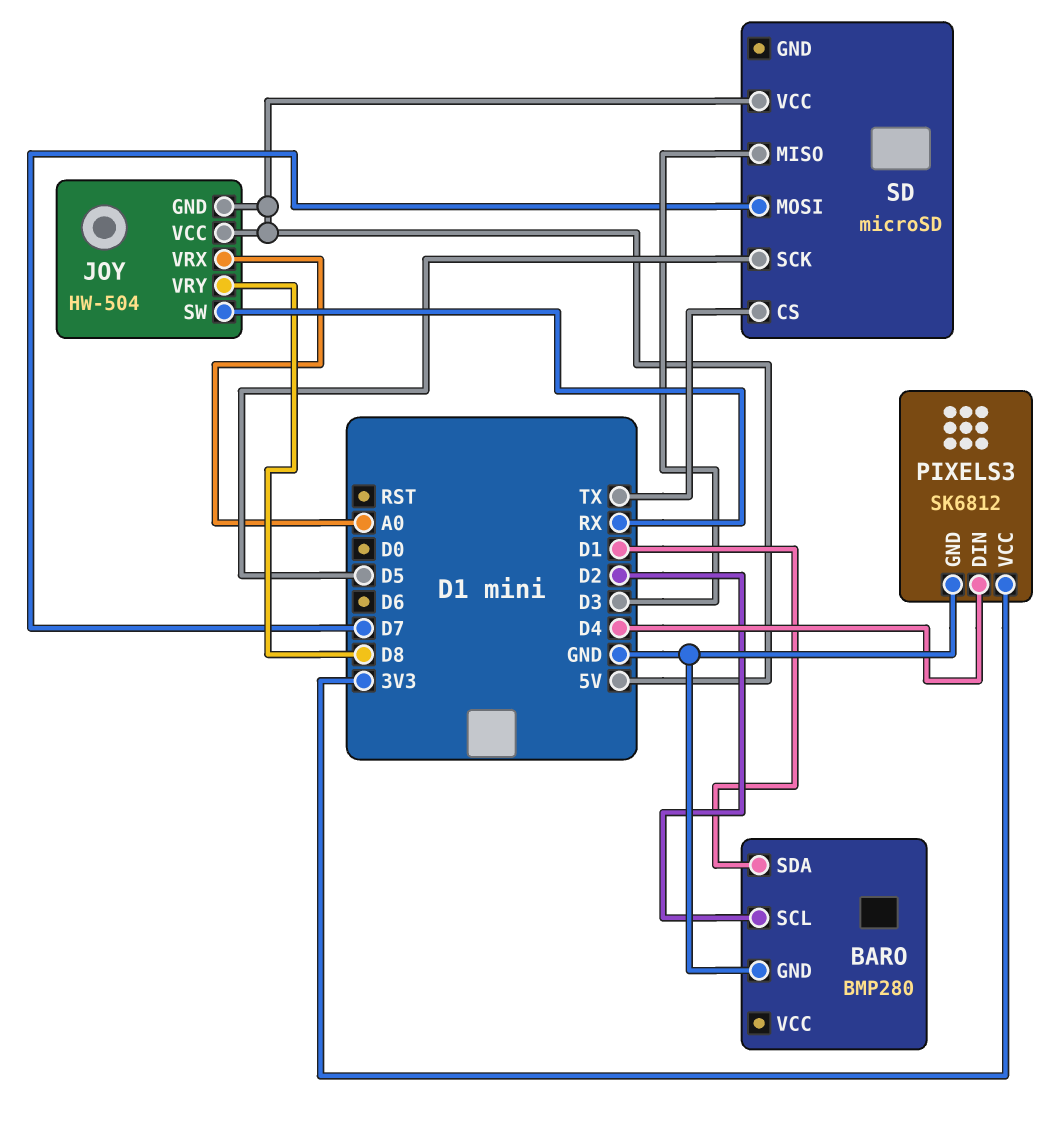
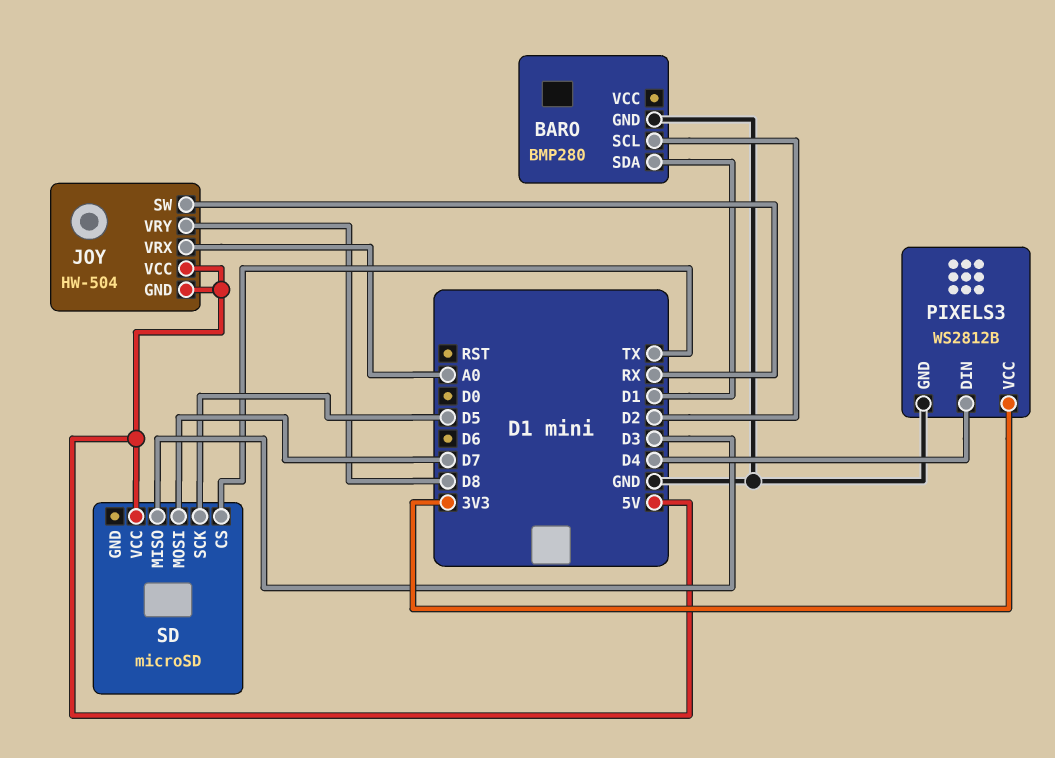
PIXELS3: SK6812 -> WS2812B

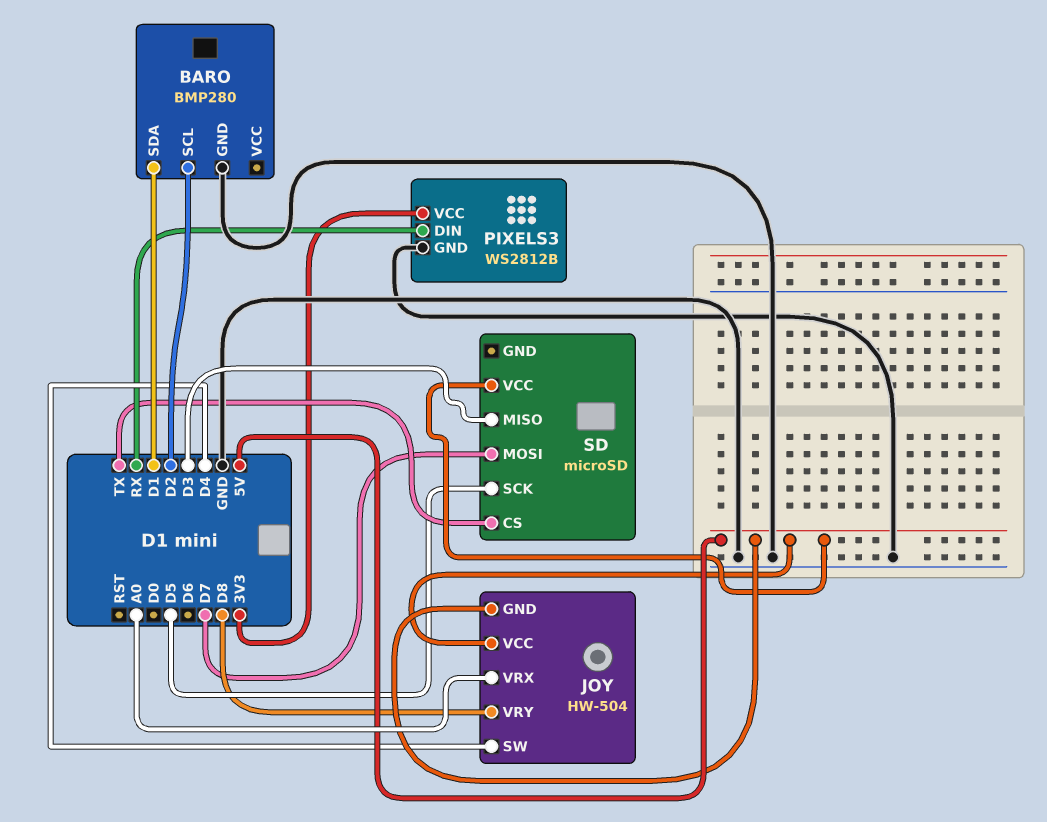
JOY pin SW: RX -> D4
PIXELS3 pin DIN: D4 -> RX

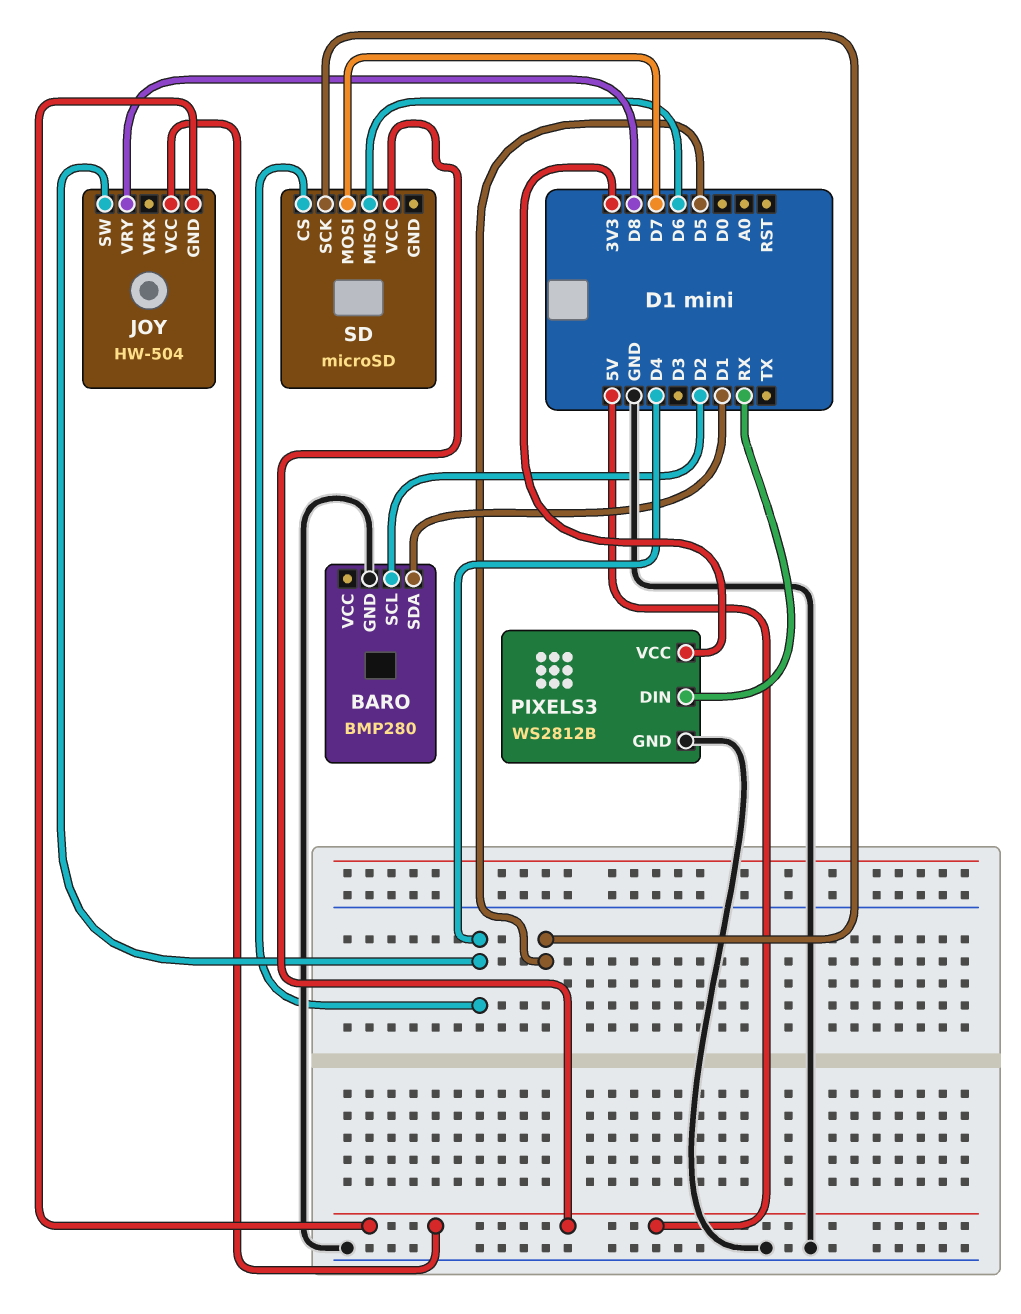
JOY pin VRX: A0 -> none
SD pin CS: TX -> D4
SD pin MISO: D3 -> D6

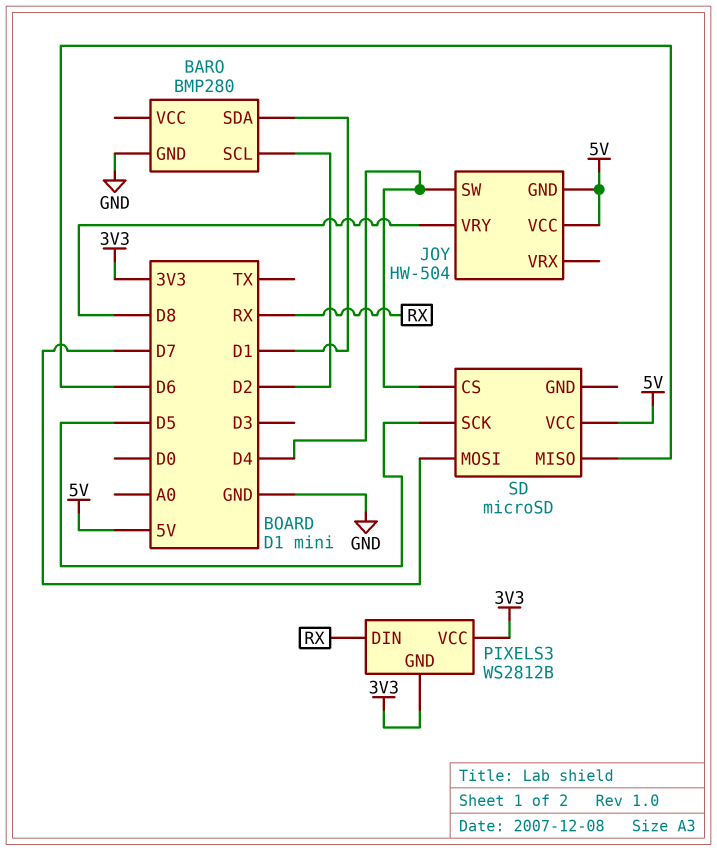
PIXELS3 pin GND: GND -> 3V3

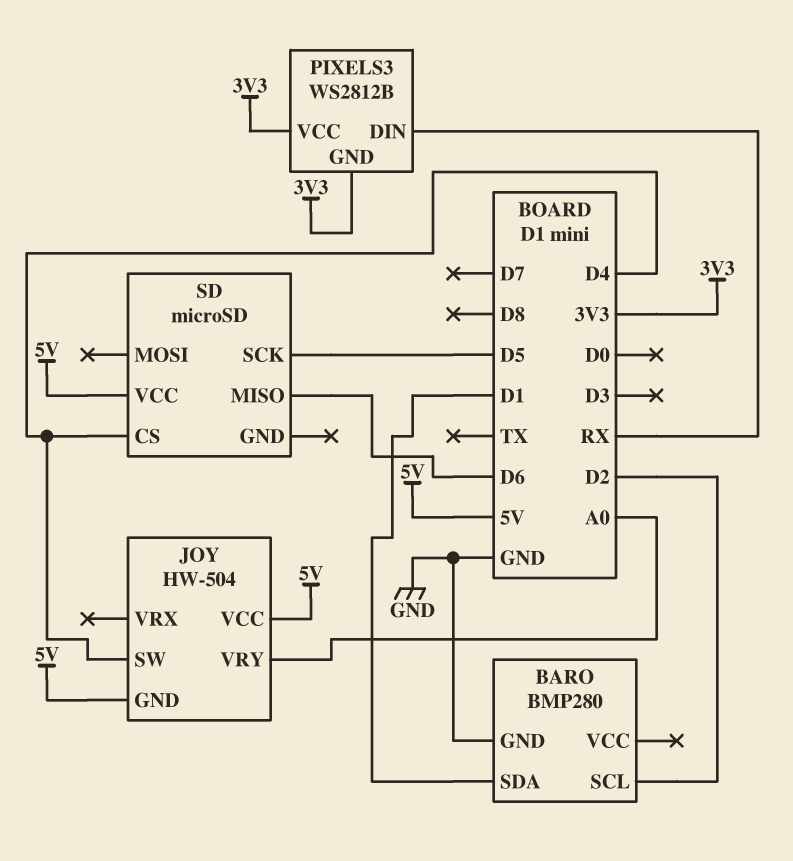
JOY pin VRY: D8 -> A0
SD pin MOSI: D7 -> none

